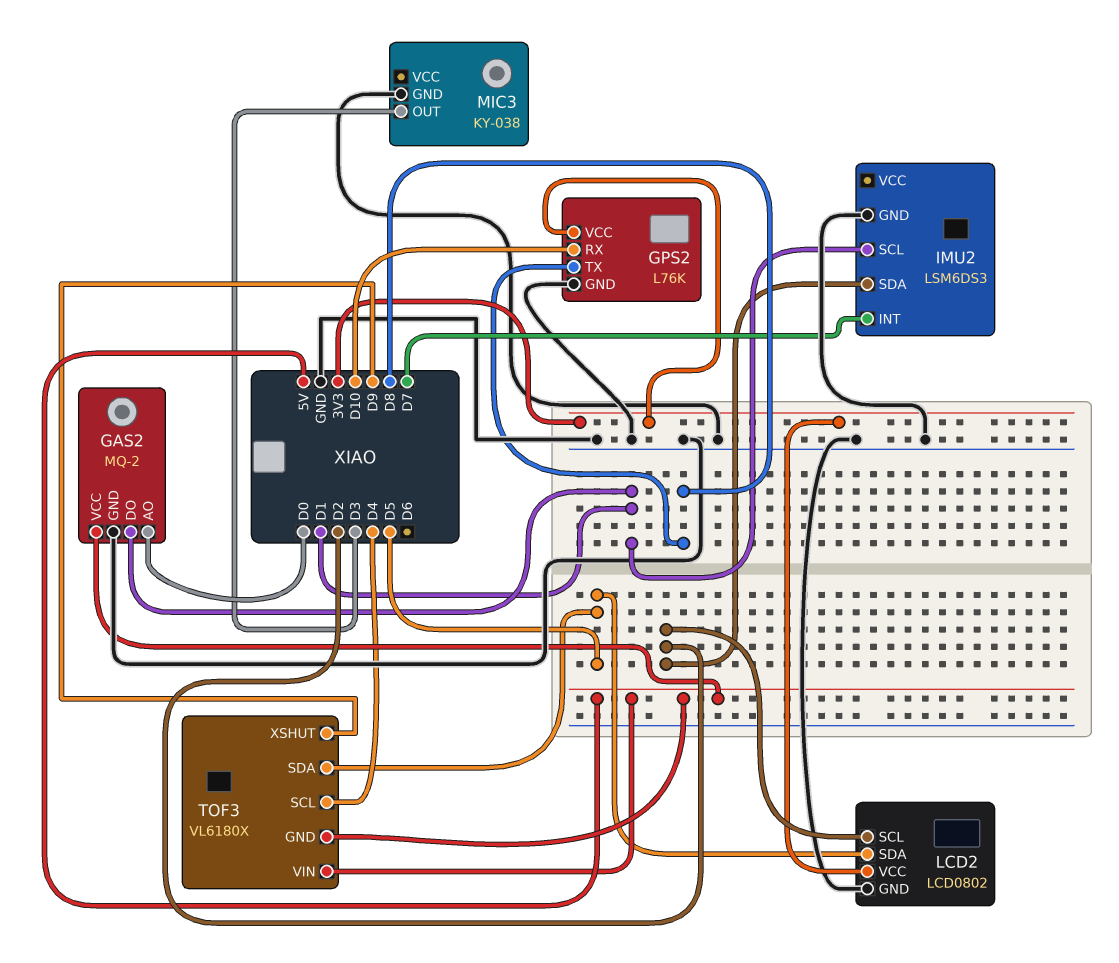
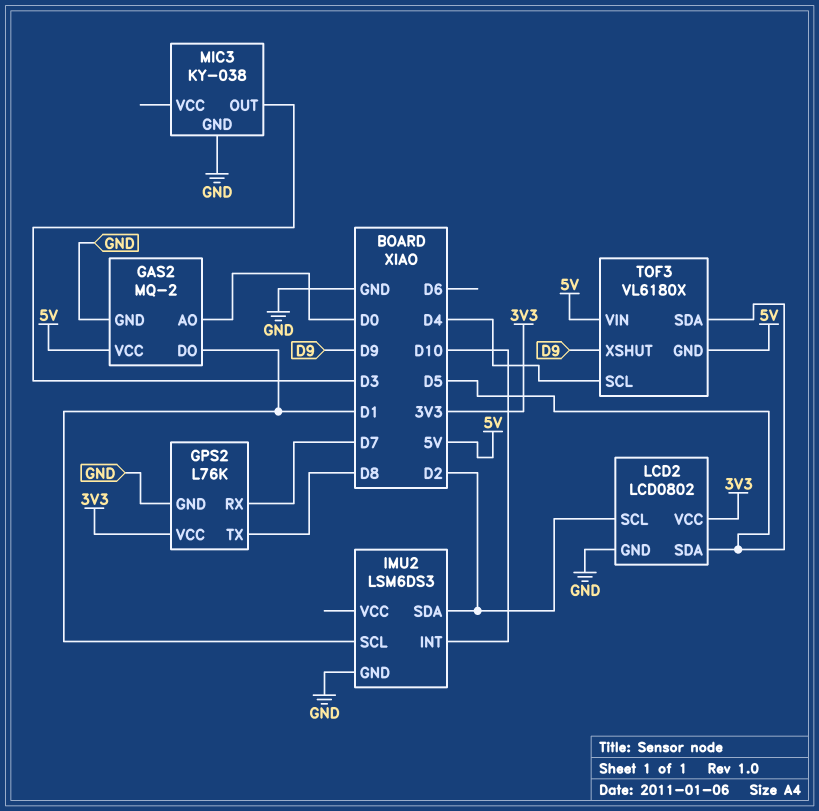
GPS2 pin RX: D10 -> D7
IMU2 pin INT: D7 -> D10

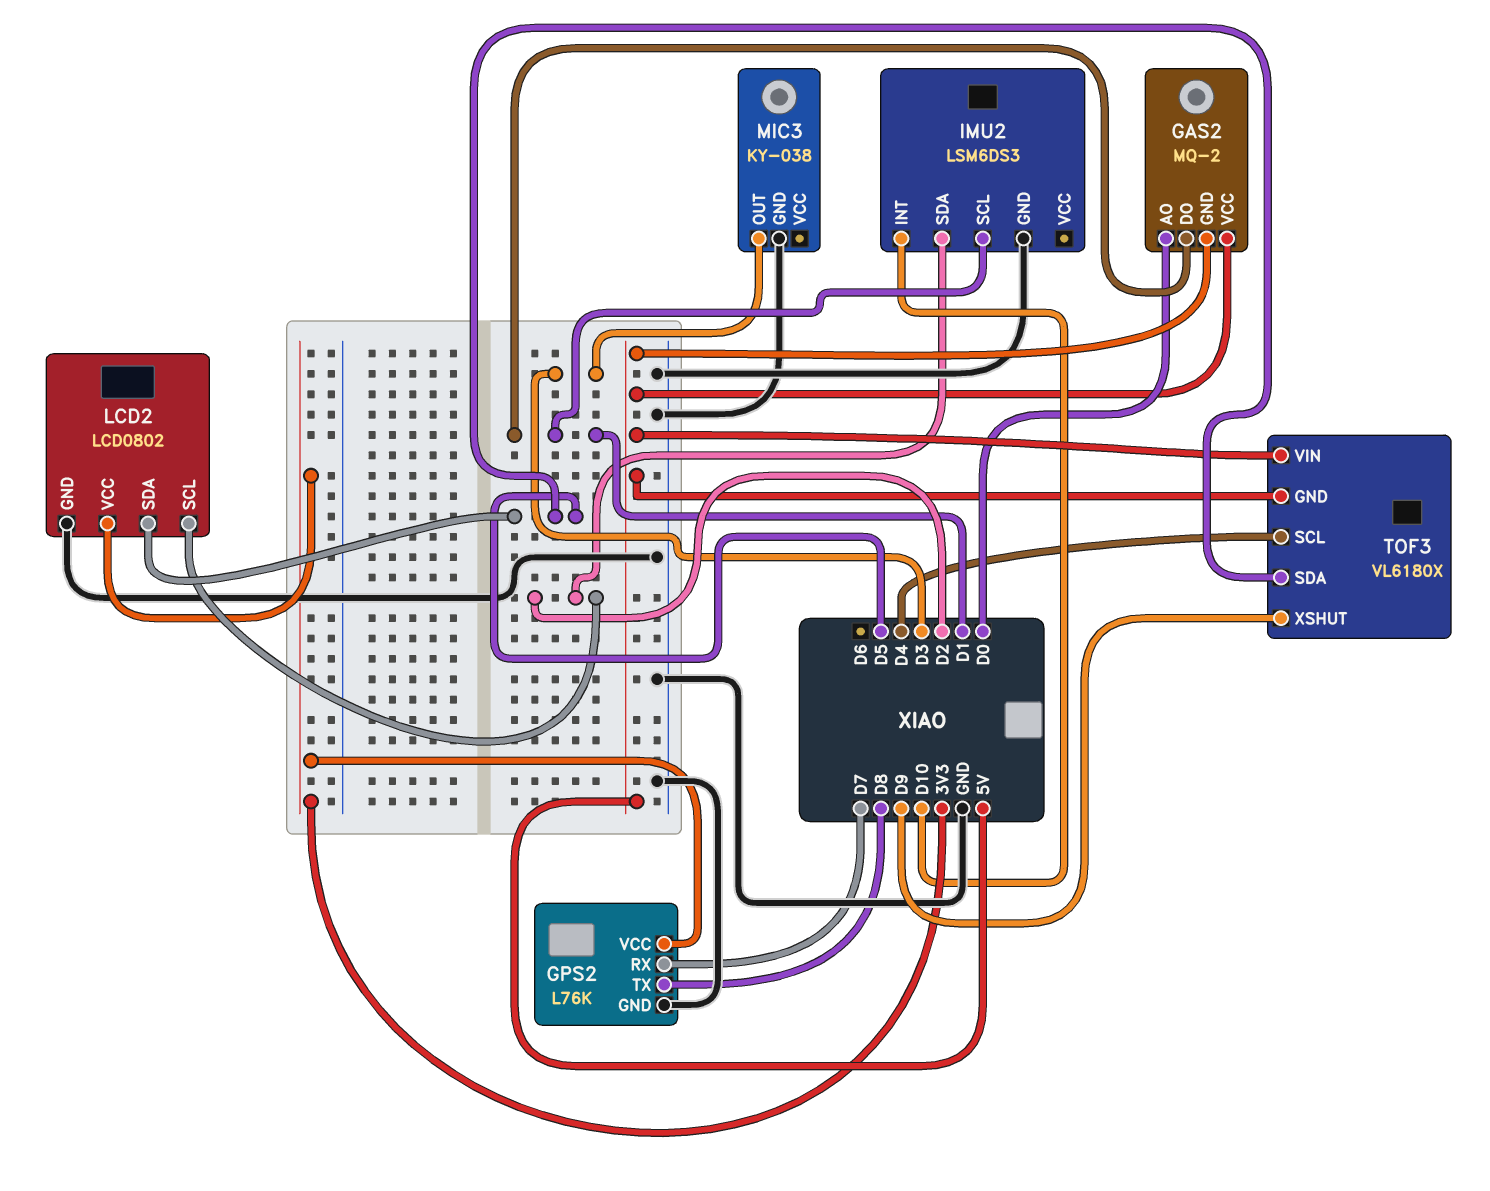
GAS2 pin GND: GND -> 5V

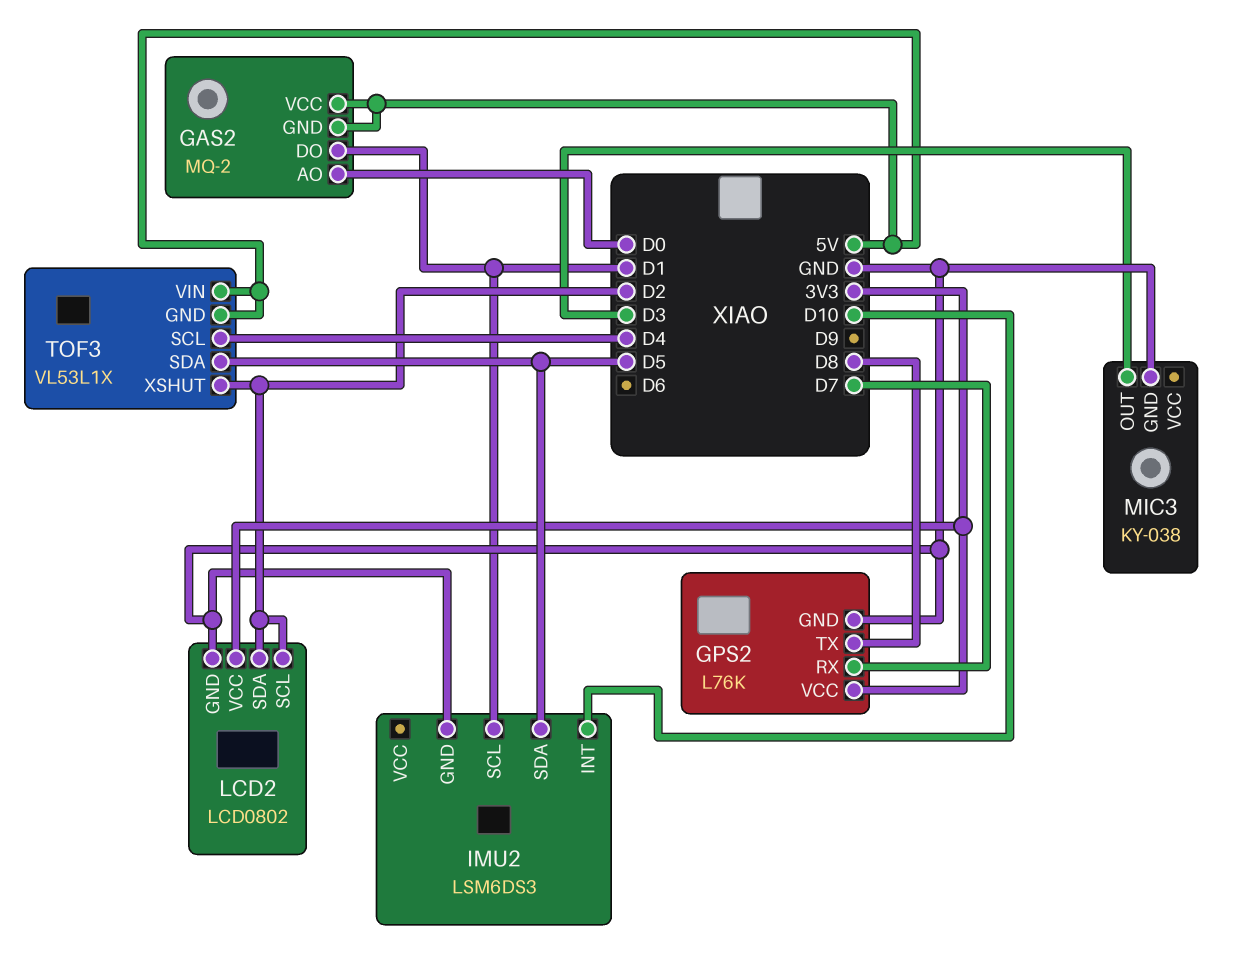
IMU2 pin SDA: D2 -> D5
LCD2 pin SDA: D5 -> D2
TOF3: VL6180X -> VL53L1X
TOF3 pin XSHUT: D9 -> D2

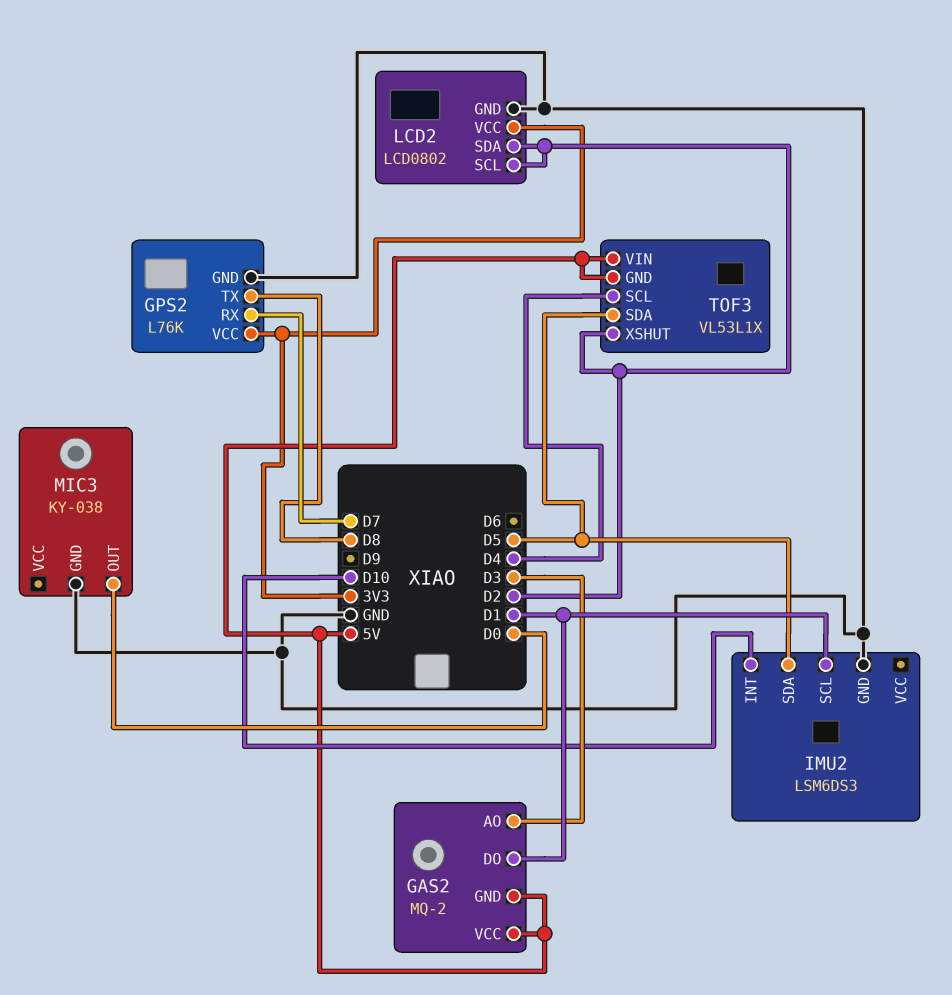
GAS2 pin AO: D0 -> D3
MIC3 pin OUT: D3 -> D0

